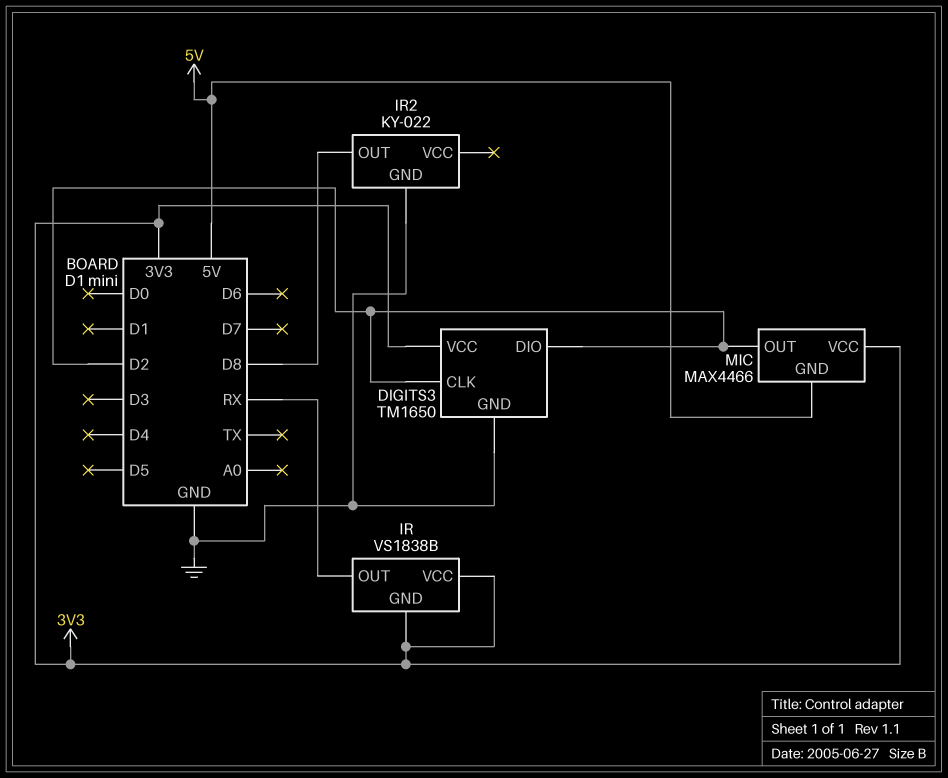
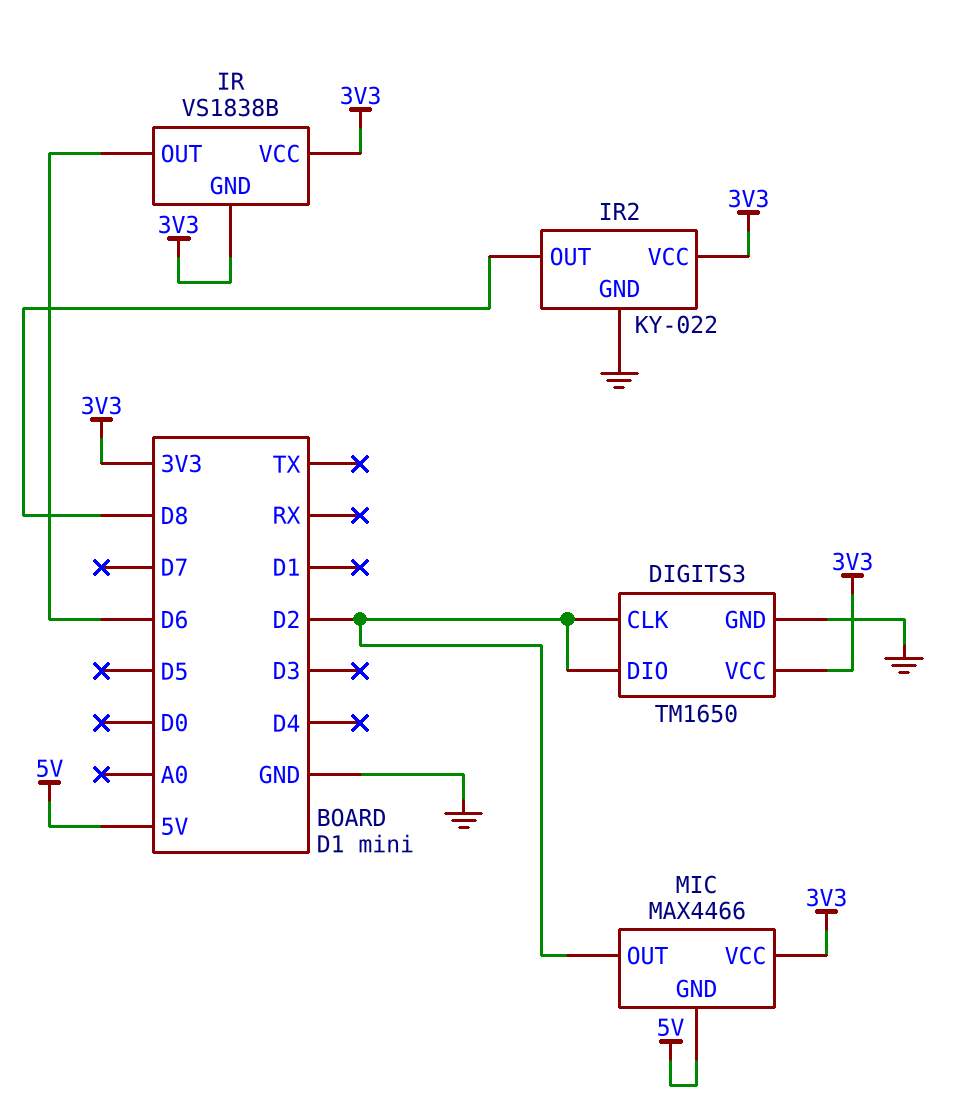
IR pin OUT: RX -> D6
IR2 pin VCC: none -> 3V3

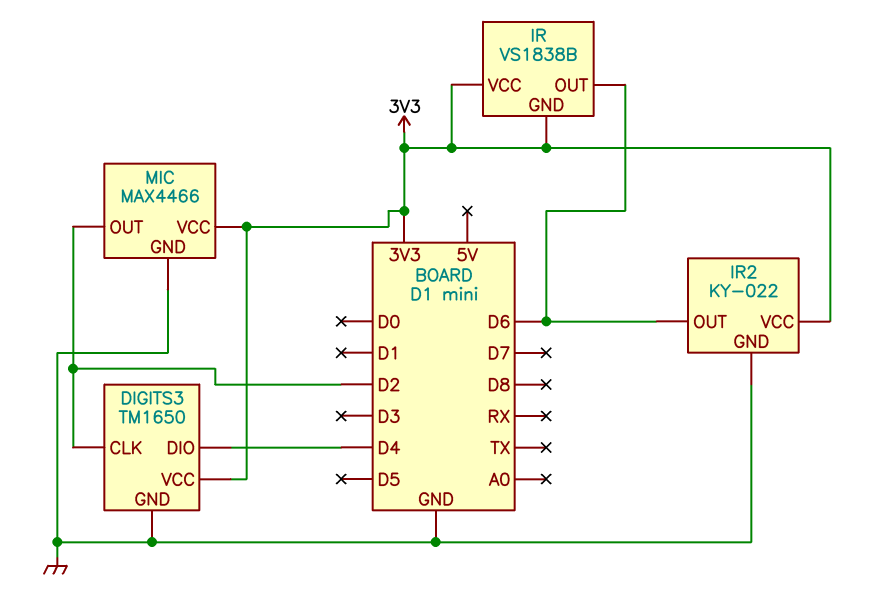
DIGITS3 pin DIO: D2 -> D4
IR2 pin OUT: D8 -> D6
MIC pin GND: 5V -> GND

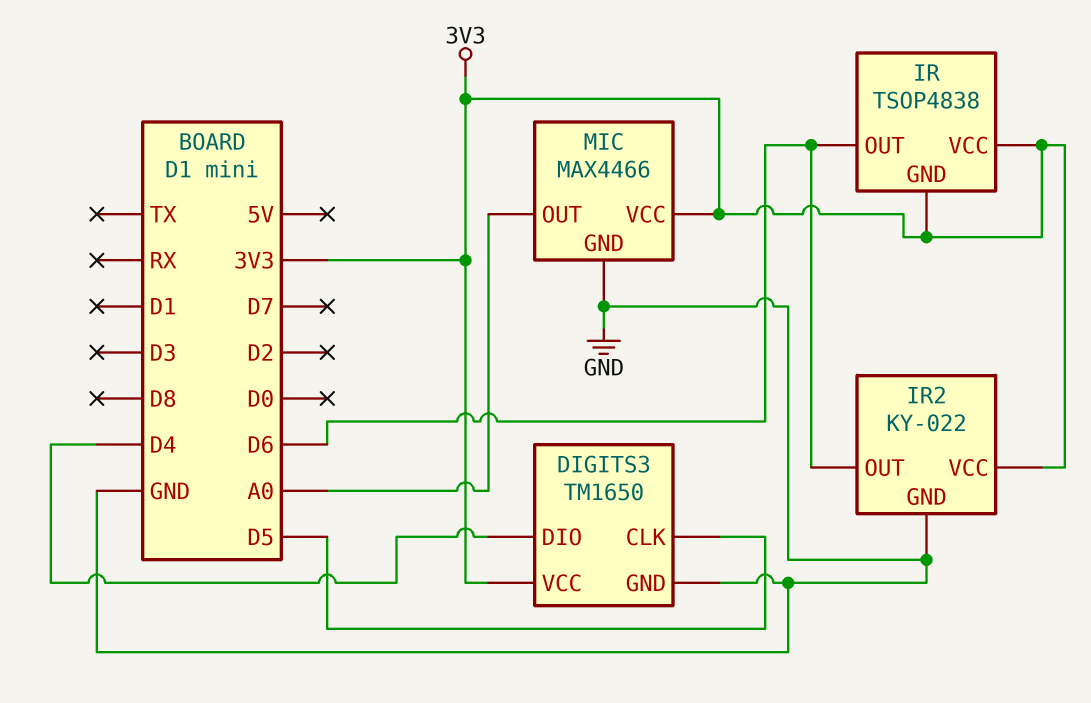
DIGITS3 pin CLK: D2 -> D5
IR: VS1838B -> TSOP4838
MIC pin OUT: D2 -> A0

